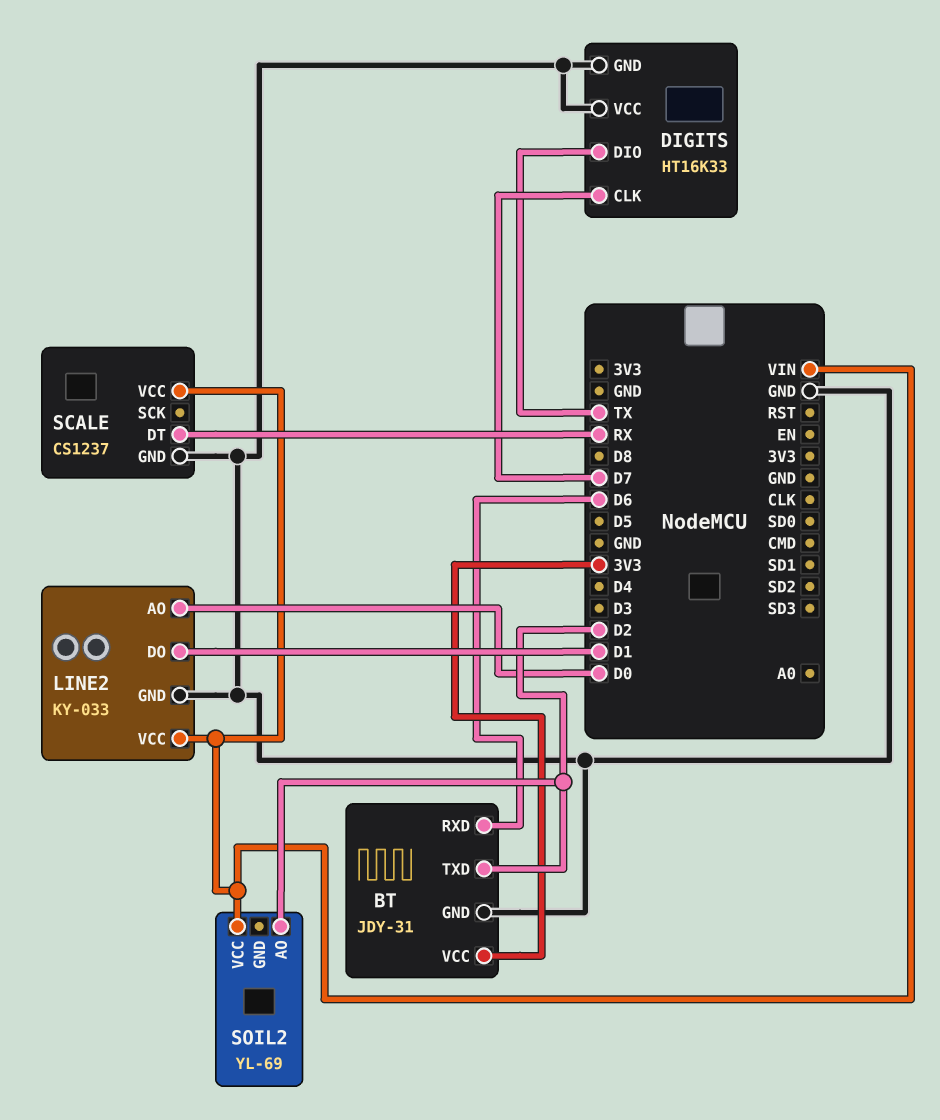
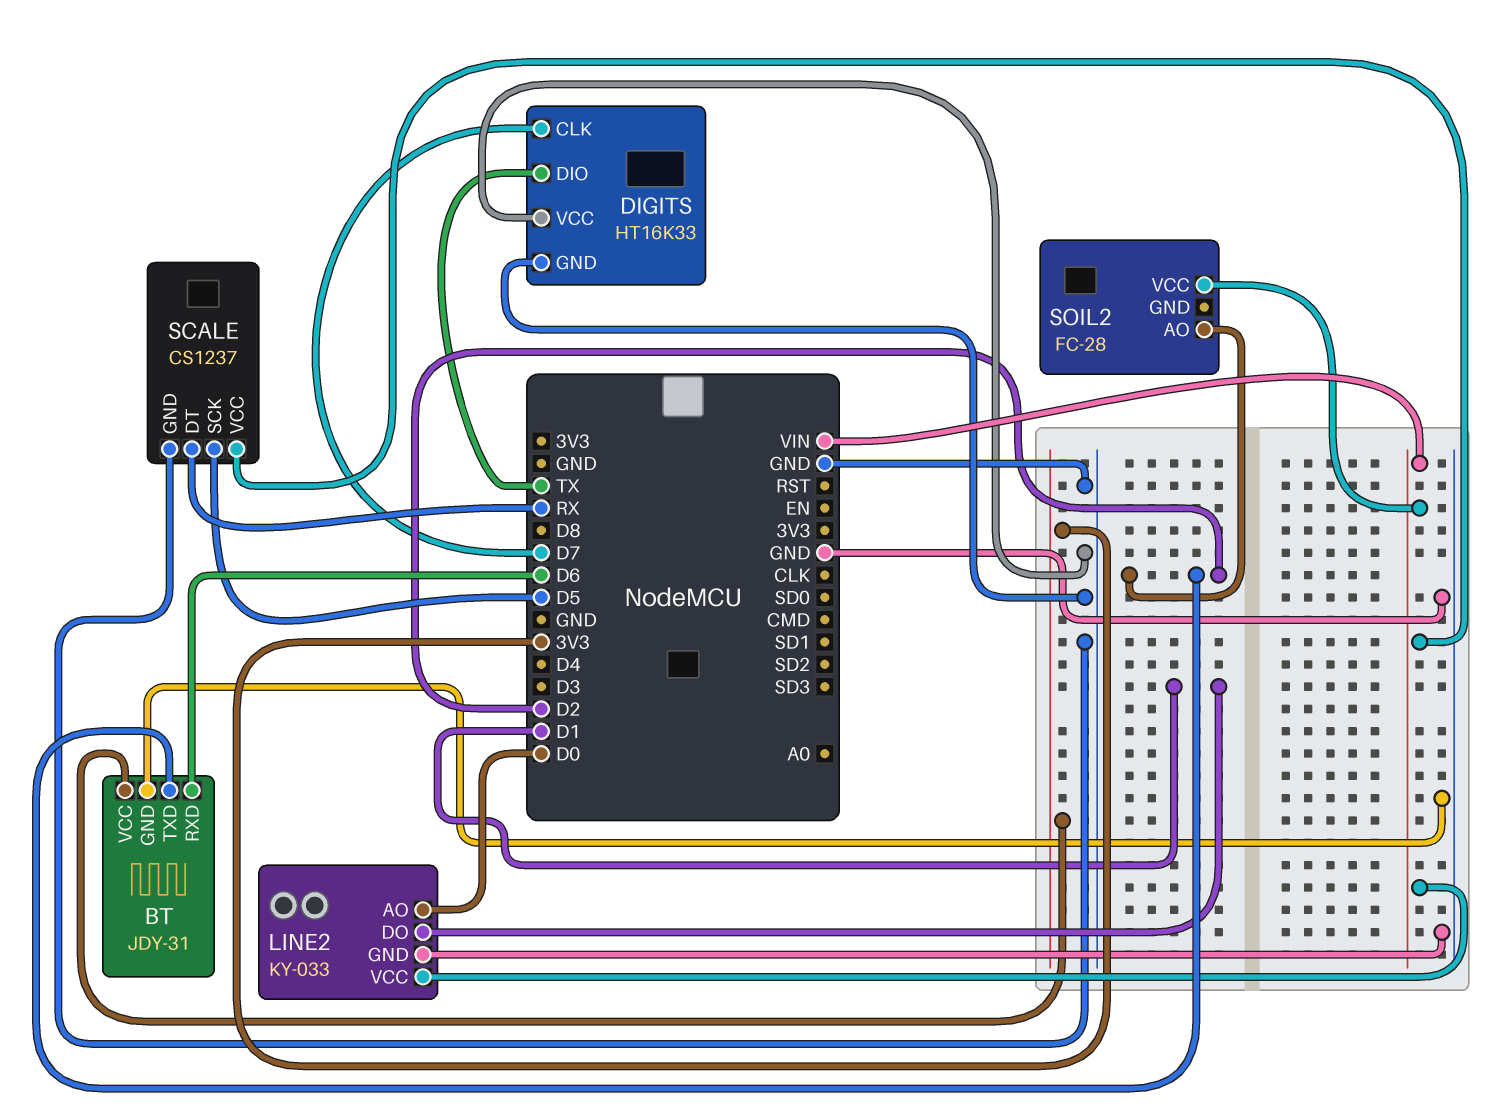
SCALE pin SCK: none -> D5
SOIL2: YL-69 -> FC-28

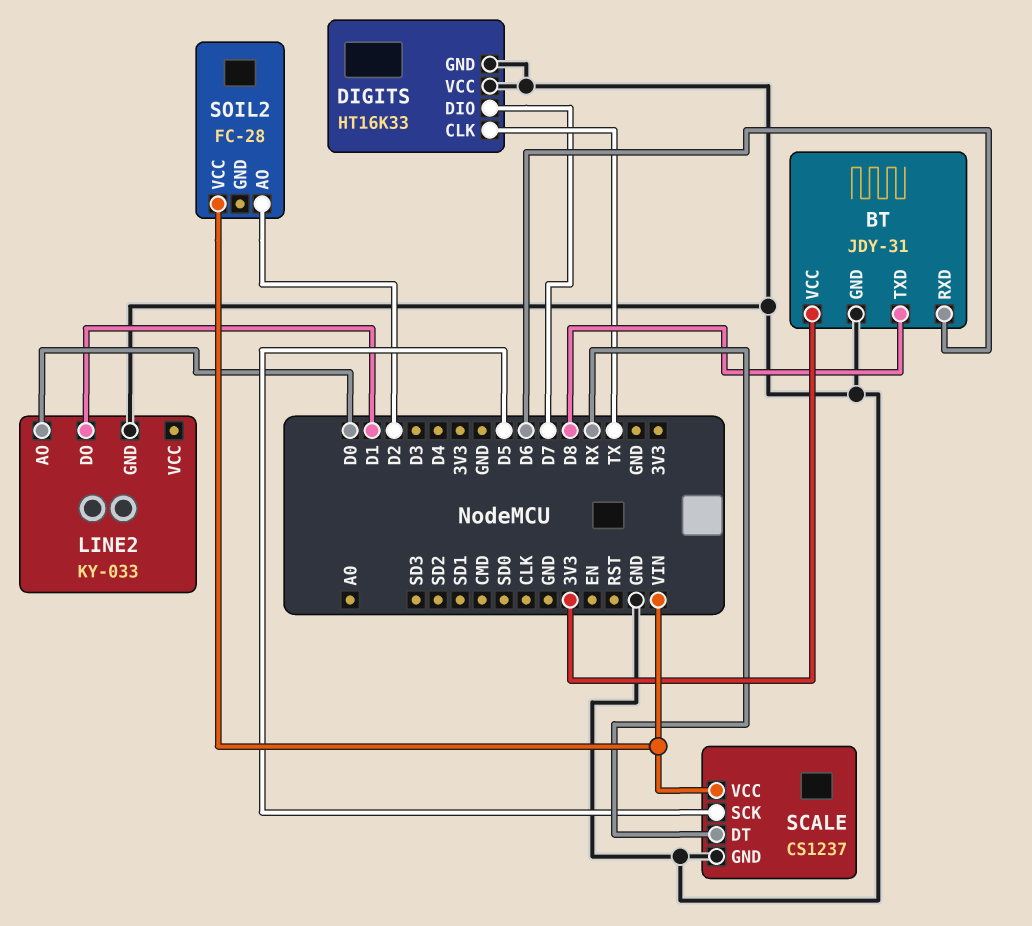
BT pin TXD: D2 -> D8
DIGITS pin CLK: D7 -> TX
DIGITS pin DIO: TX -> D7
LINE2 pin VCC: VIN -> none

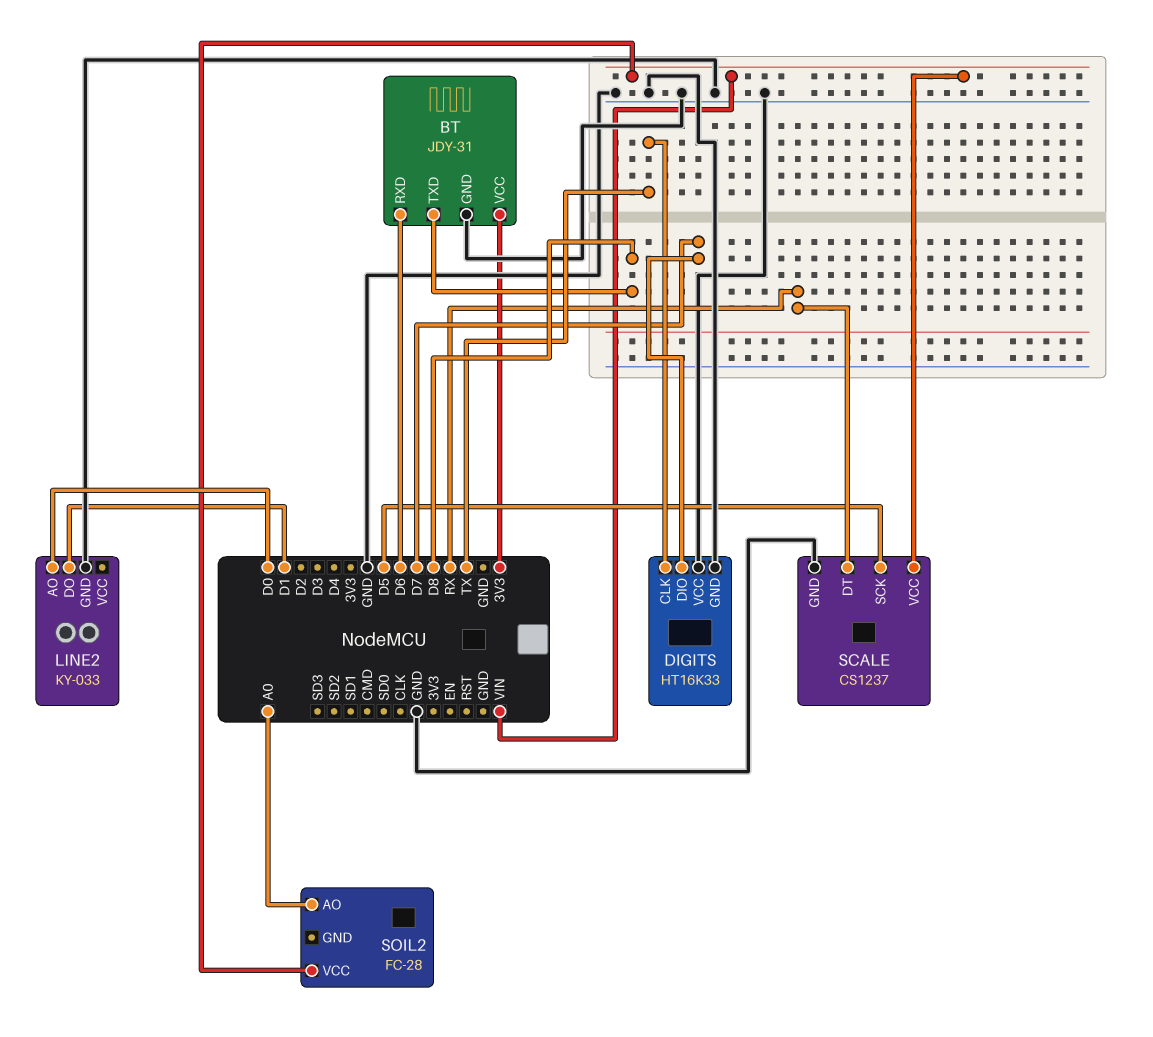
SOIL2 pin AO: D2 -> A0

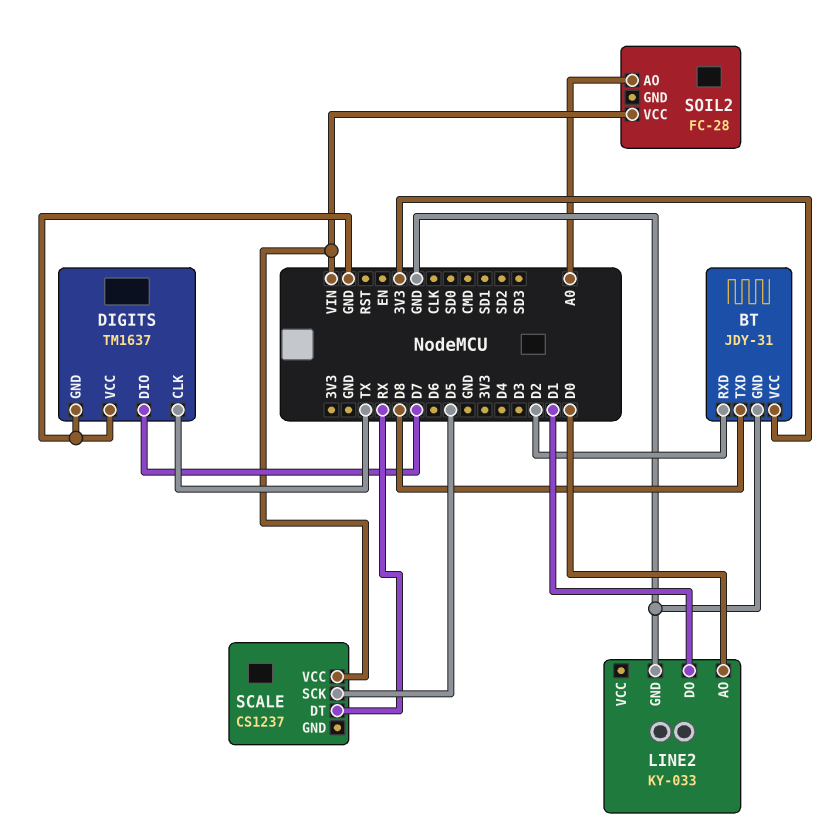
BT pin RXD: D6 -> D2
DIGITS: HT16K33 -> TM1637
SCALE pin GND: GND -> none

